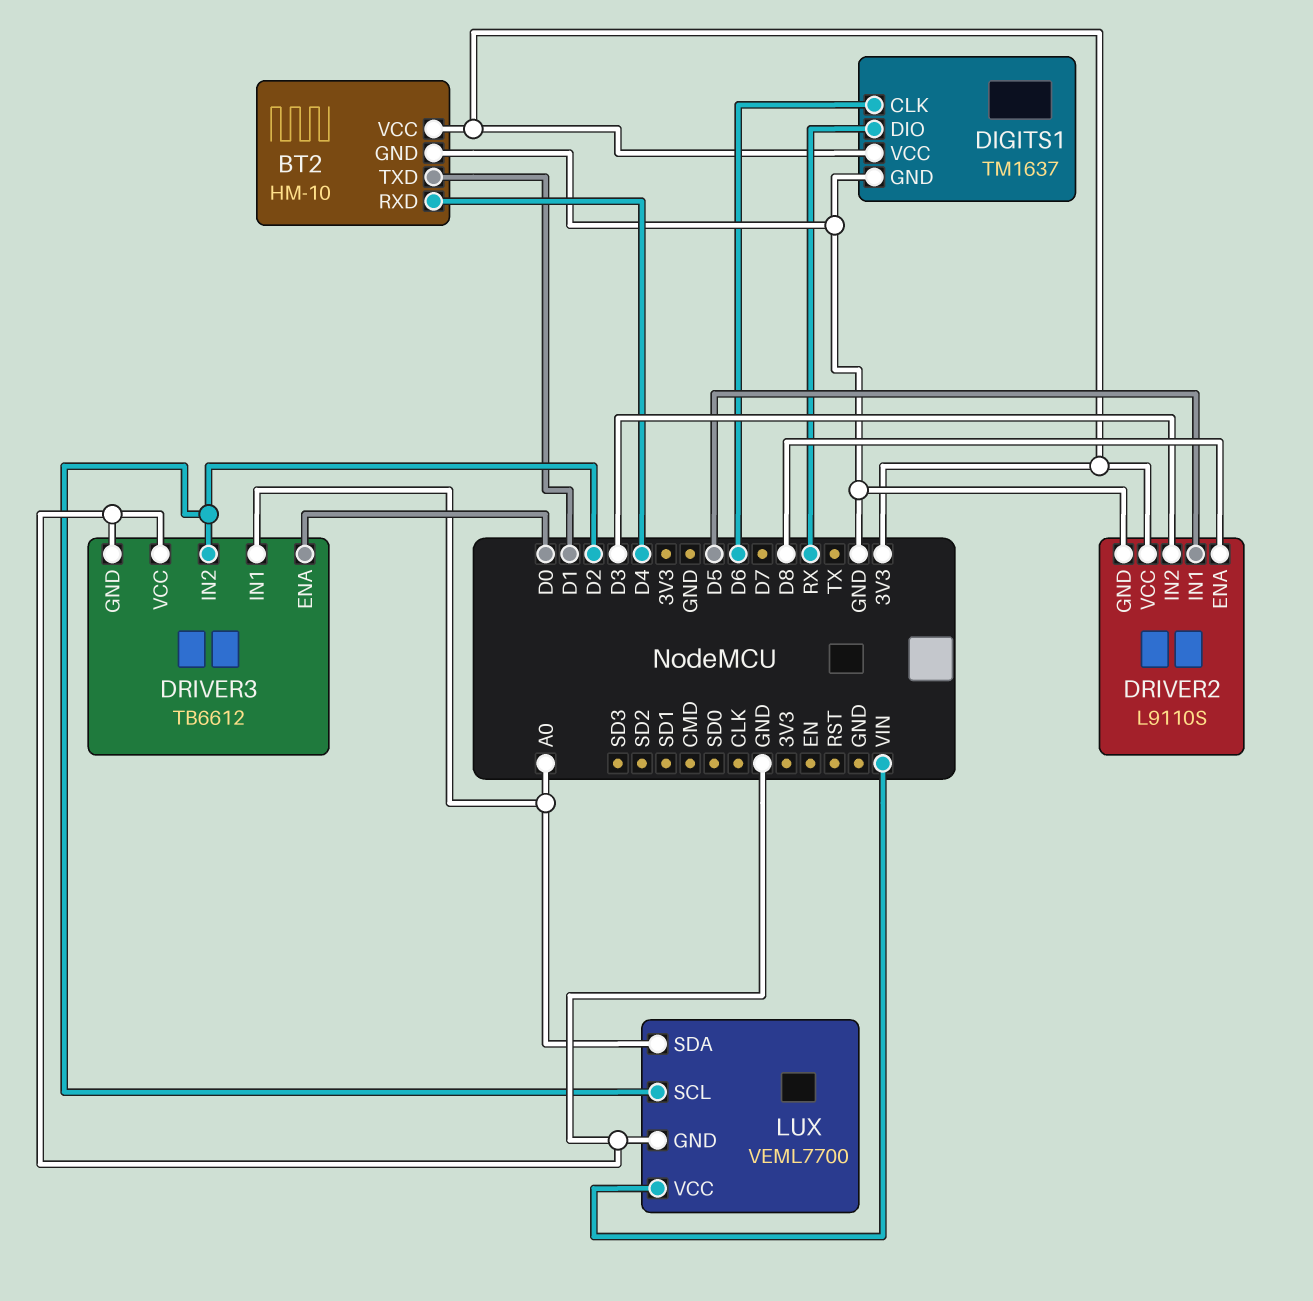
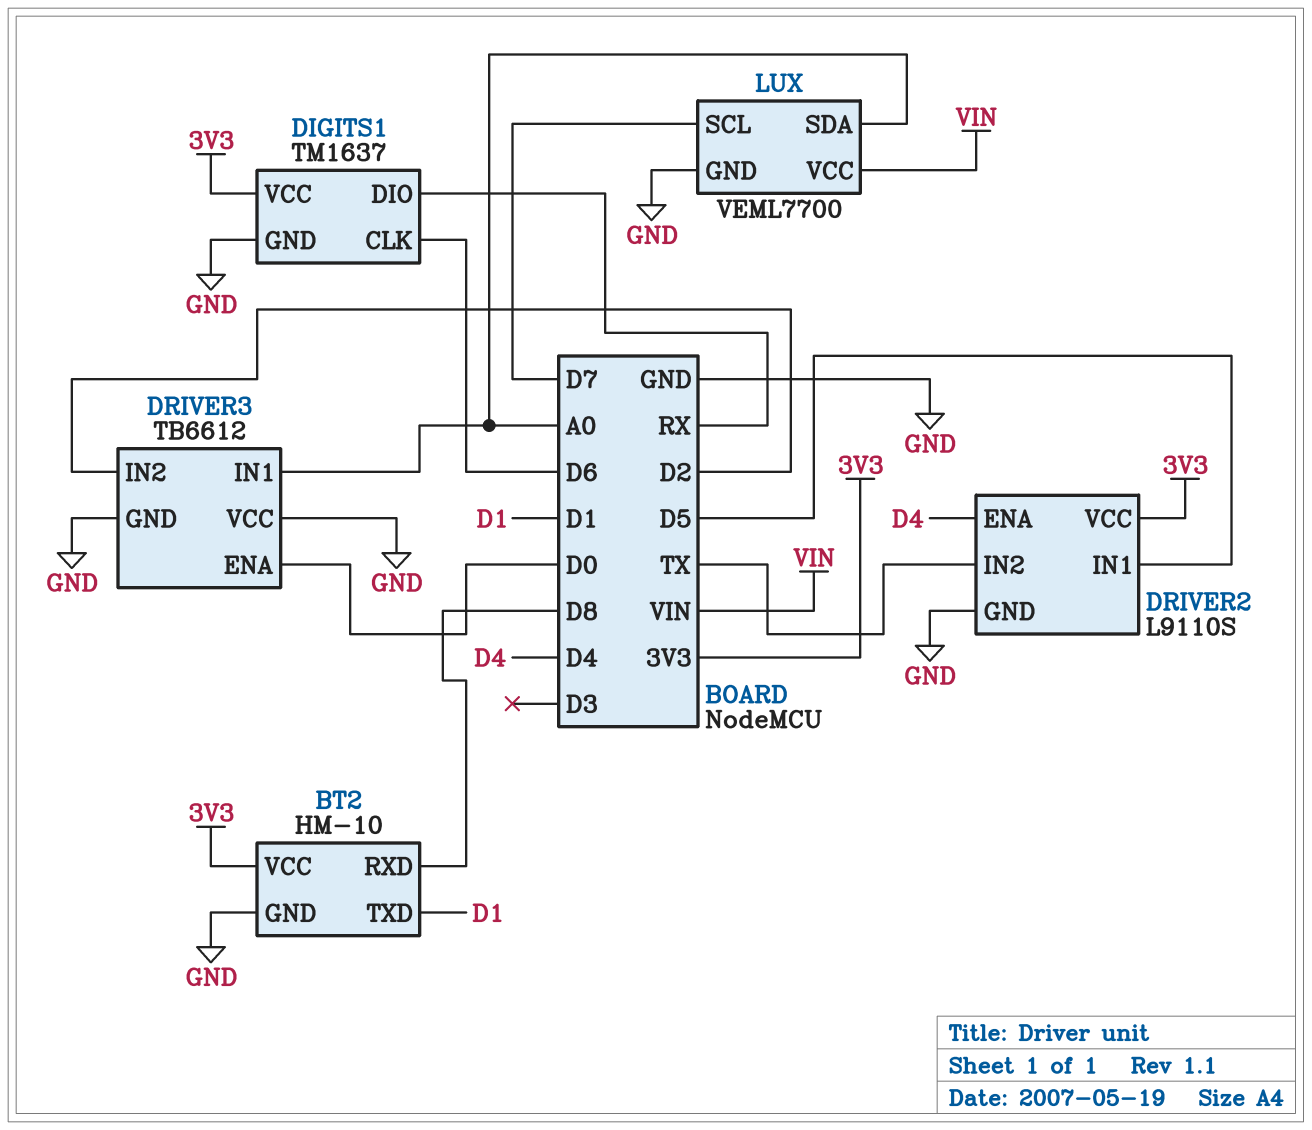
BT2 pin RXD: D4 -> D8
DRIVER2 pin ENA: D8 -> D4
DRIVER2 pin IN2: D3 -> TX
LUX pin SCL: D2 -> D7

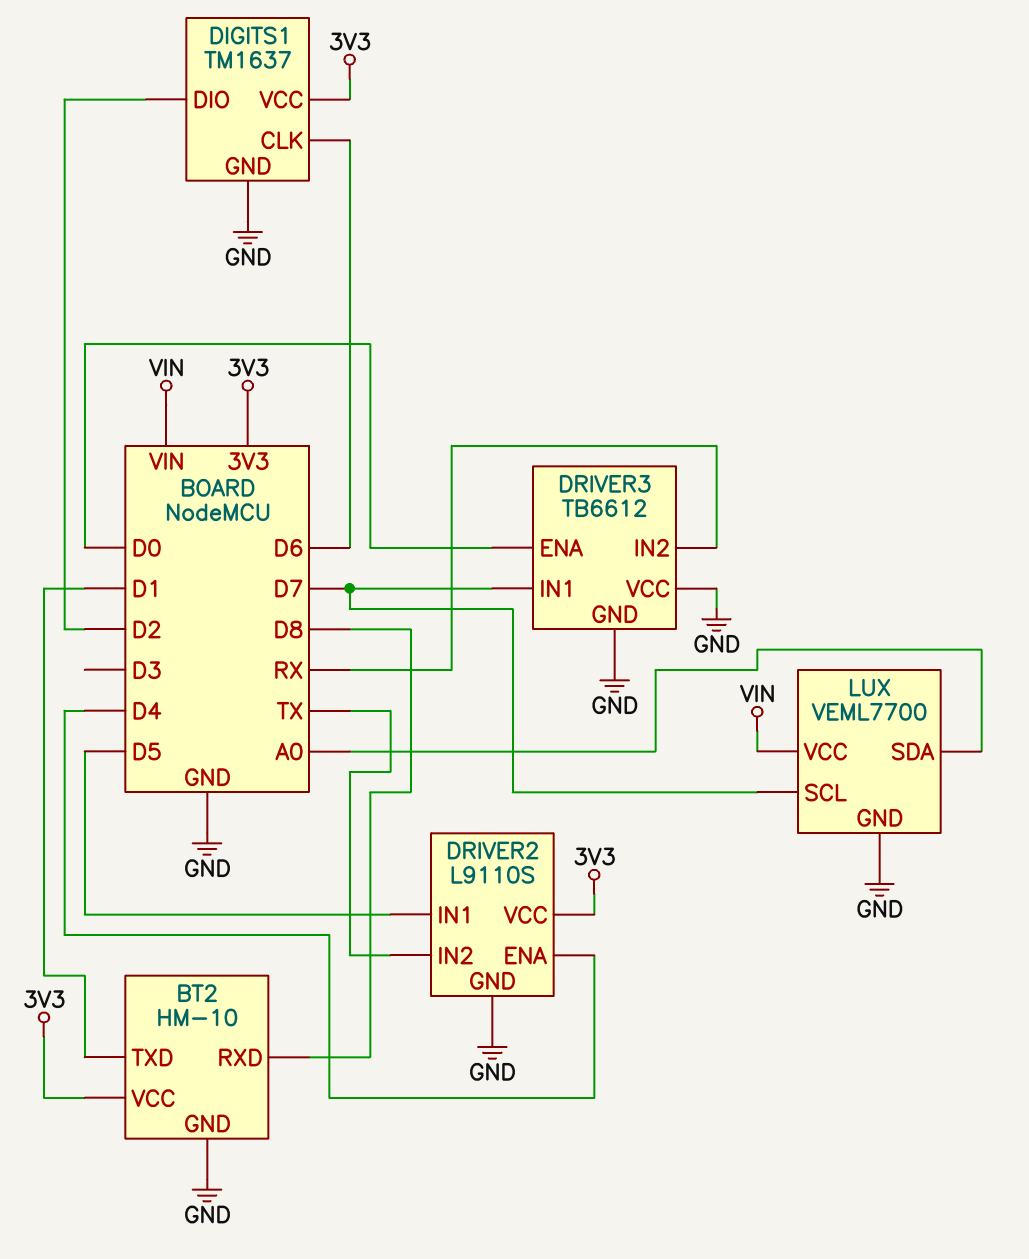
DIGITS1 pin DIO: RX -> D2
DRIVER3 pin IN1: A0 -> D7
DRIVER3 pin IN2: D2 -> RX

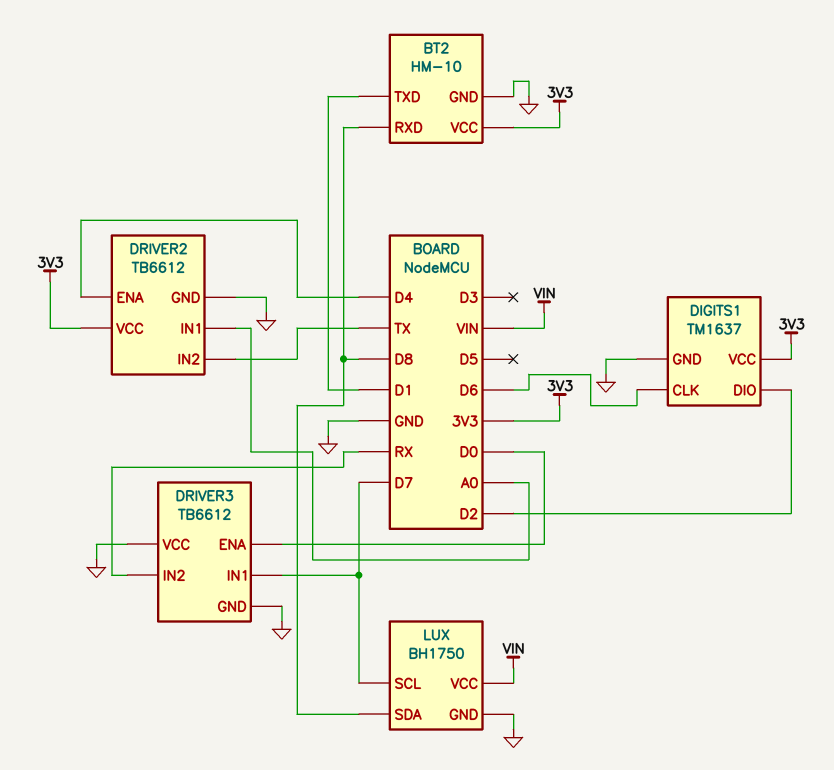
DRIVER2: L9110S -> TB6612
DRIVER2 pin IN1: D5 -> A0
LUX: VEML7700 -> BH1750
LUX pin SDA: A0 -> D8

